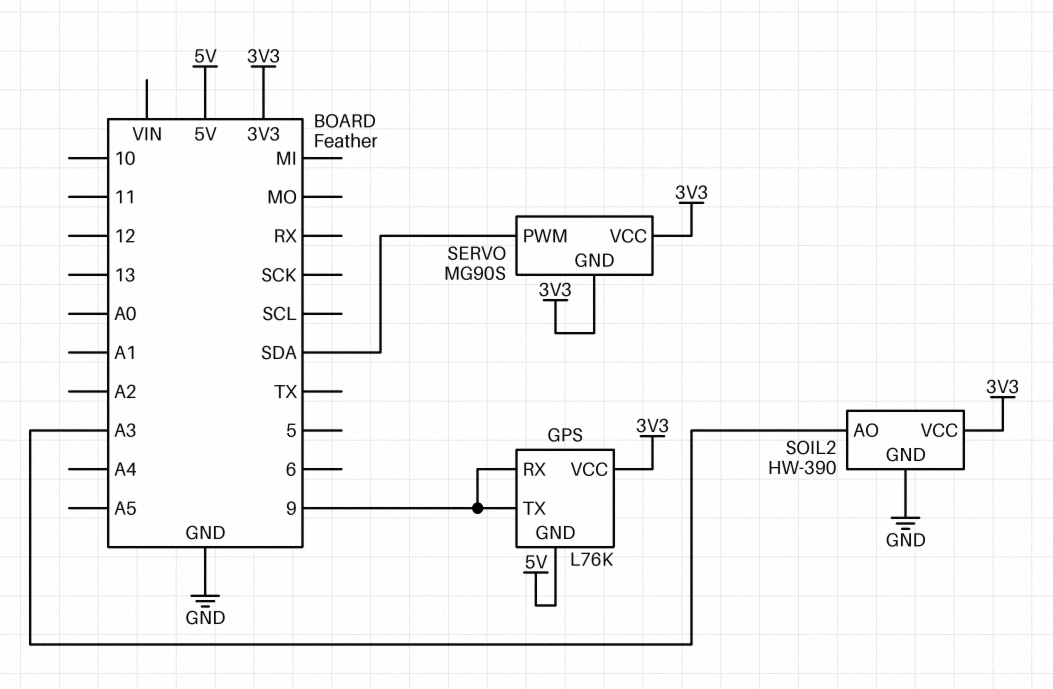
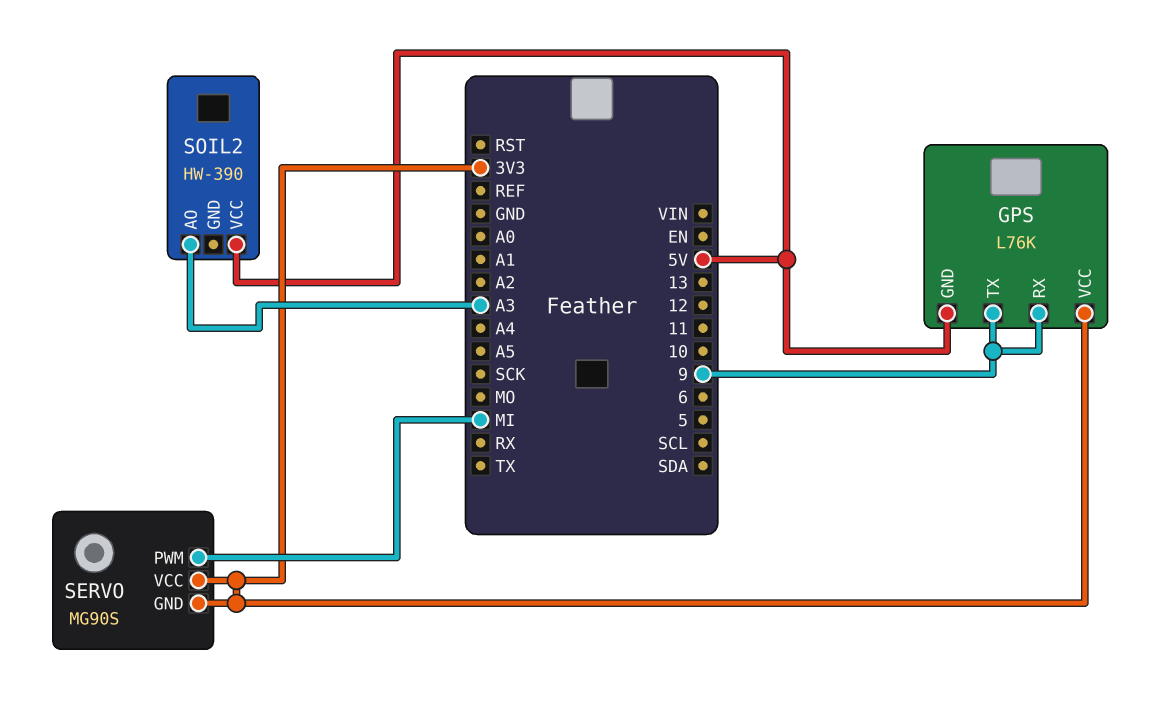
SERVO pin PWM: SDA -> MI
SOIL2 pin GND: GND -> none
SOIL2 pin VCC: 3V3 -> 5V

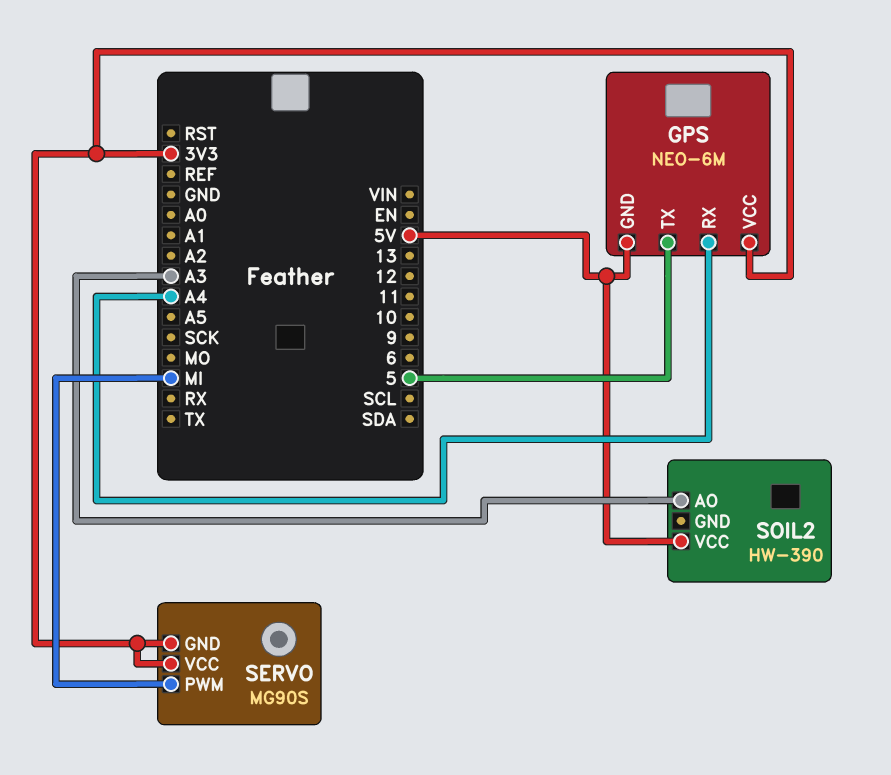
GPS: L76K -> NEO-6M
GPS pin RX: 9 -> A4
GPS pin TX: 9 -> 5

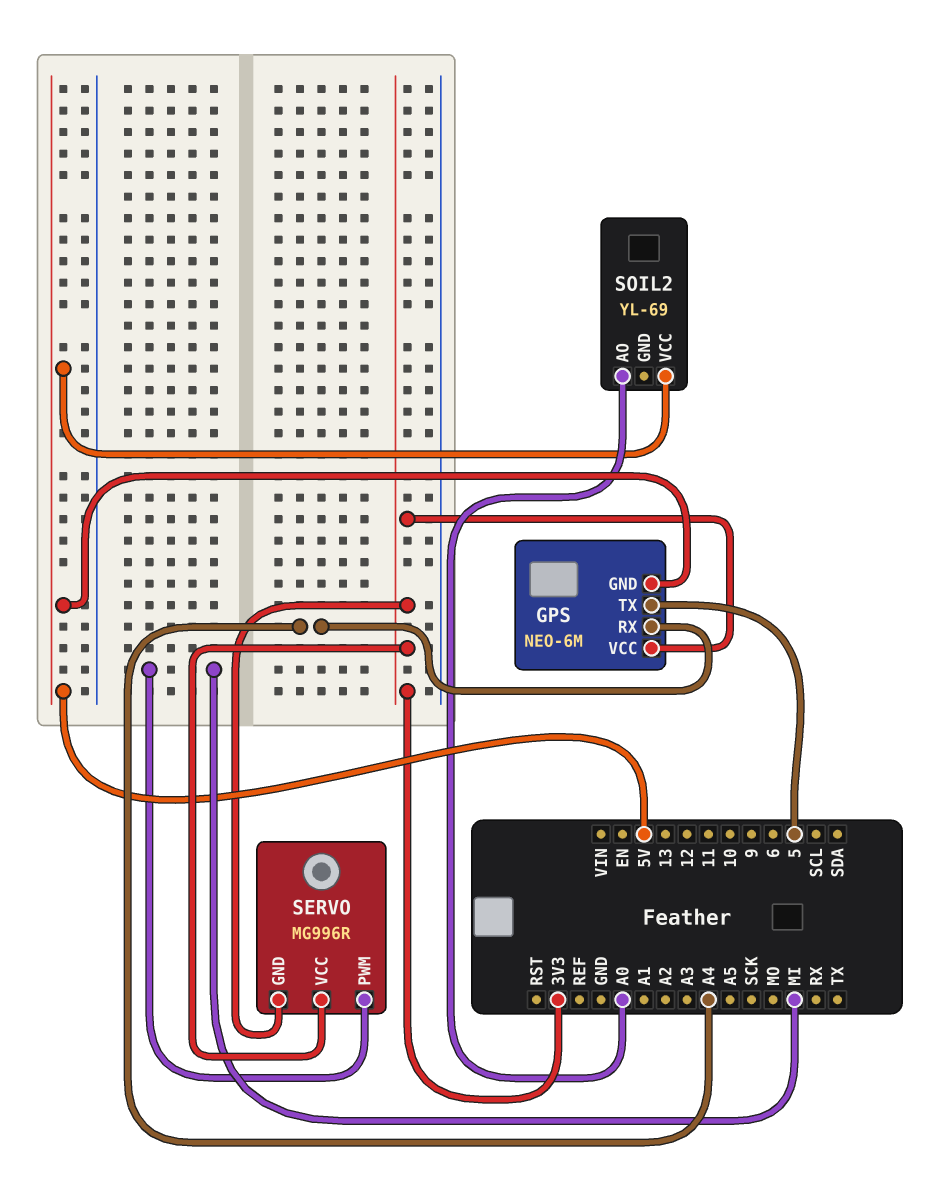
SERVO: MG90S -> MG996R
SOIL2: HW-390 -> YL-69
SOIL2 pin AO: A3 -> A0

